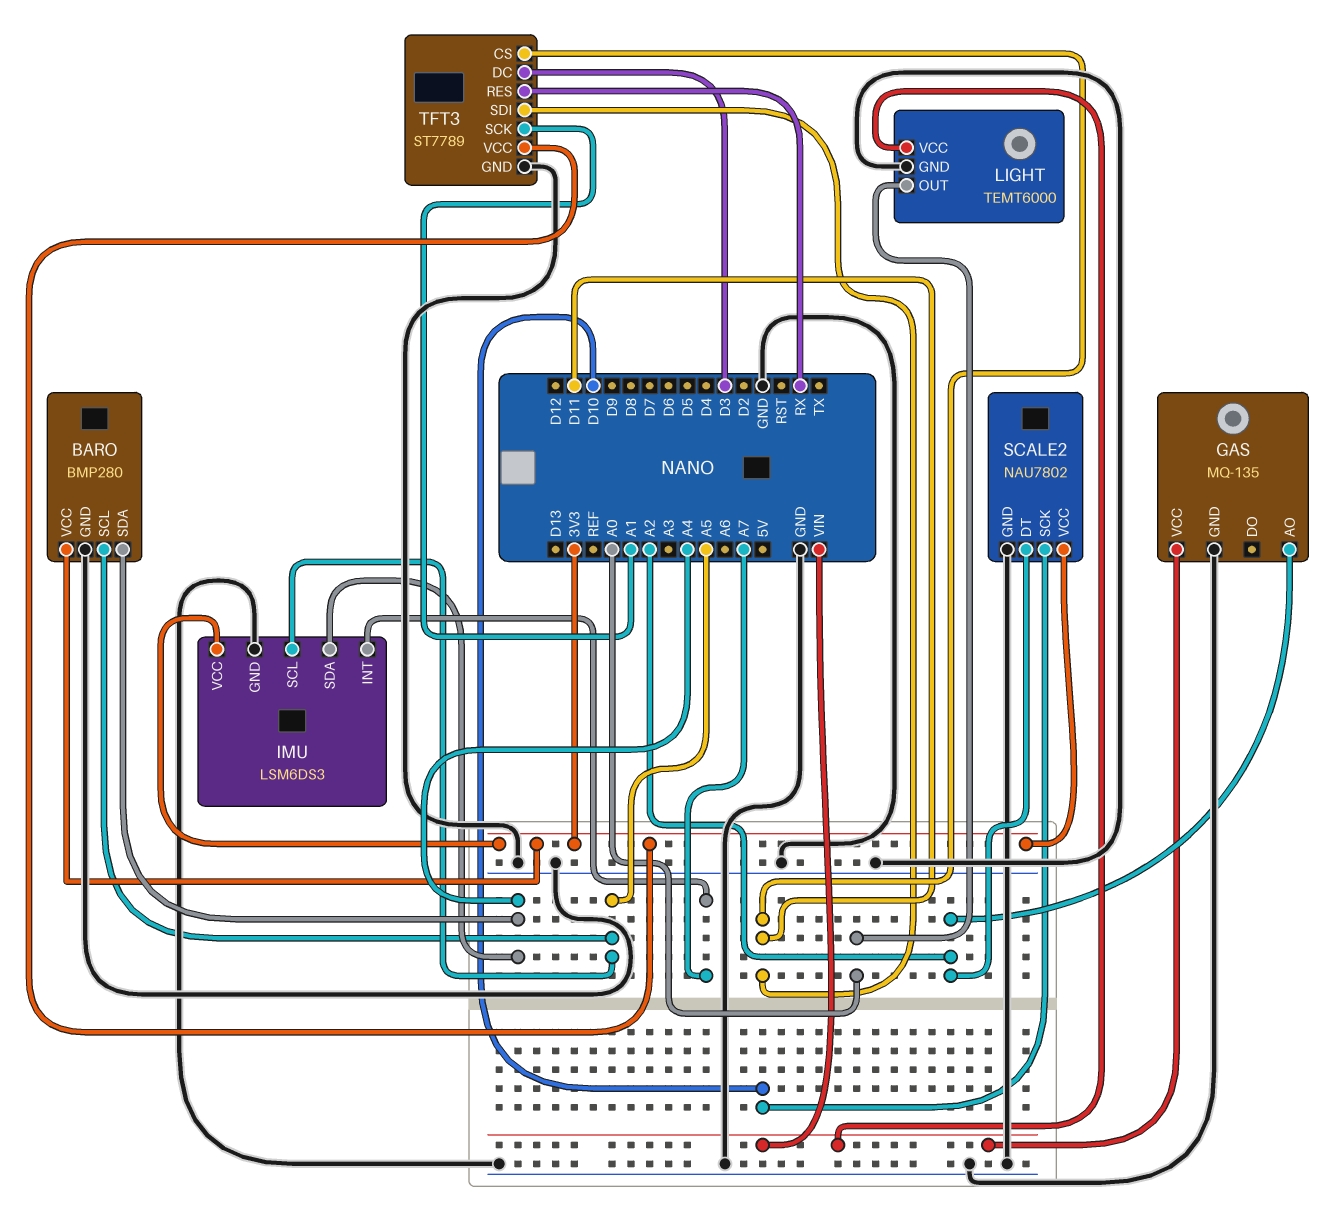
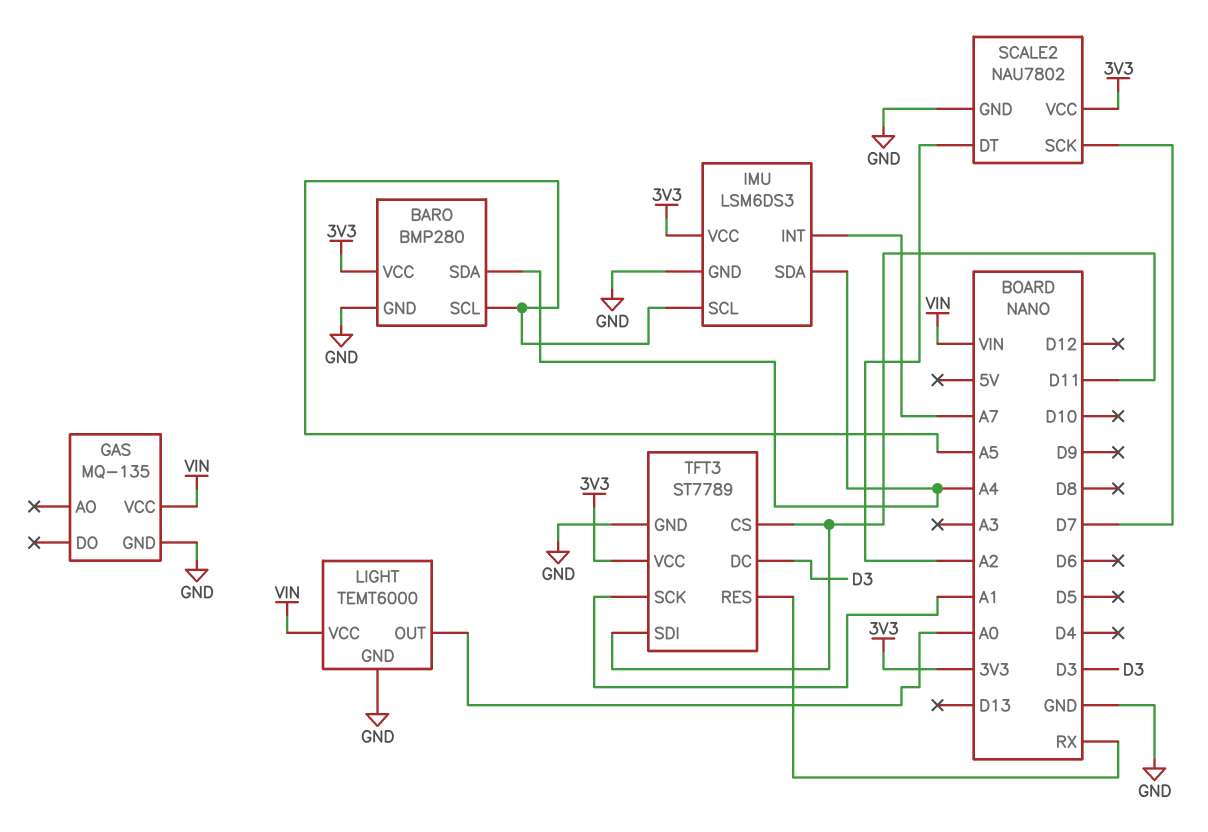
GAS pin AO: A2 -> none
SCALE2 pin SCK: D10 -> D7

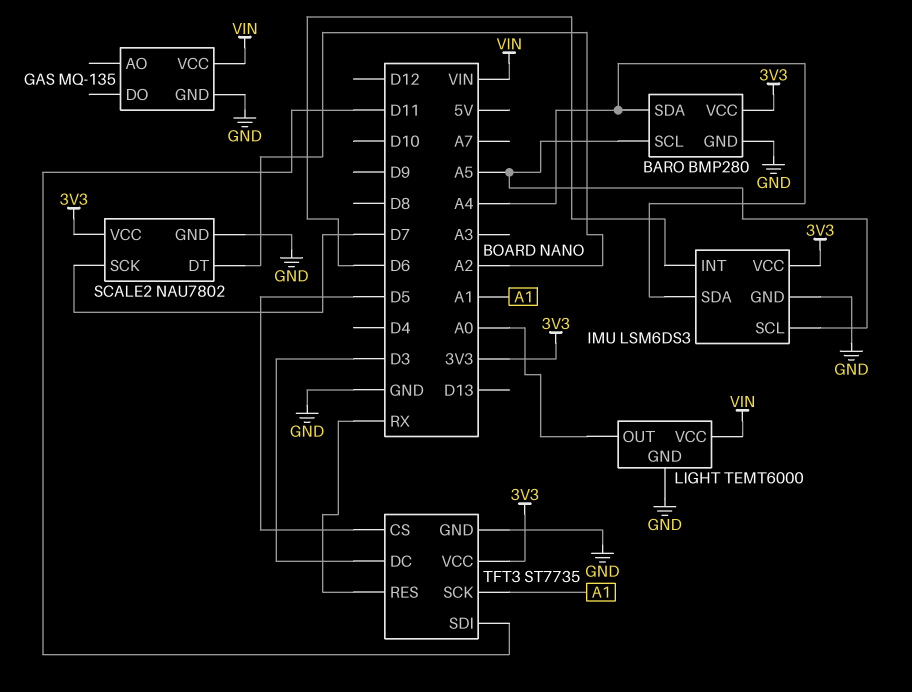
IMU pin INT: A7 -> D6
TFT3: ST7789 -> ST7735
TFT3 pin CS: D11 -> D5

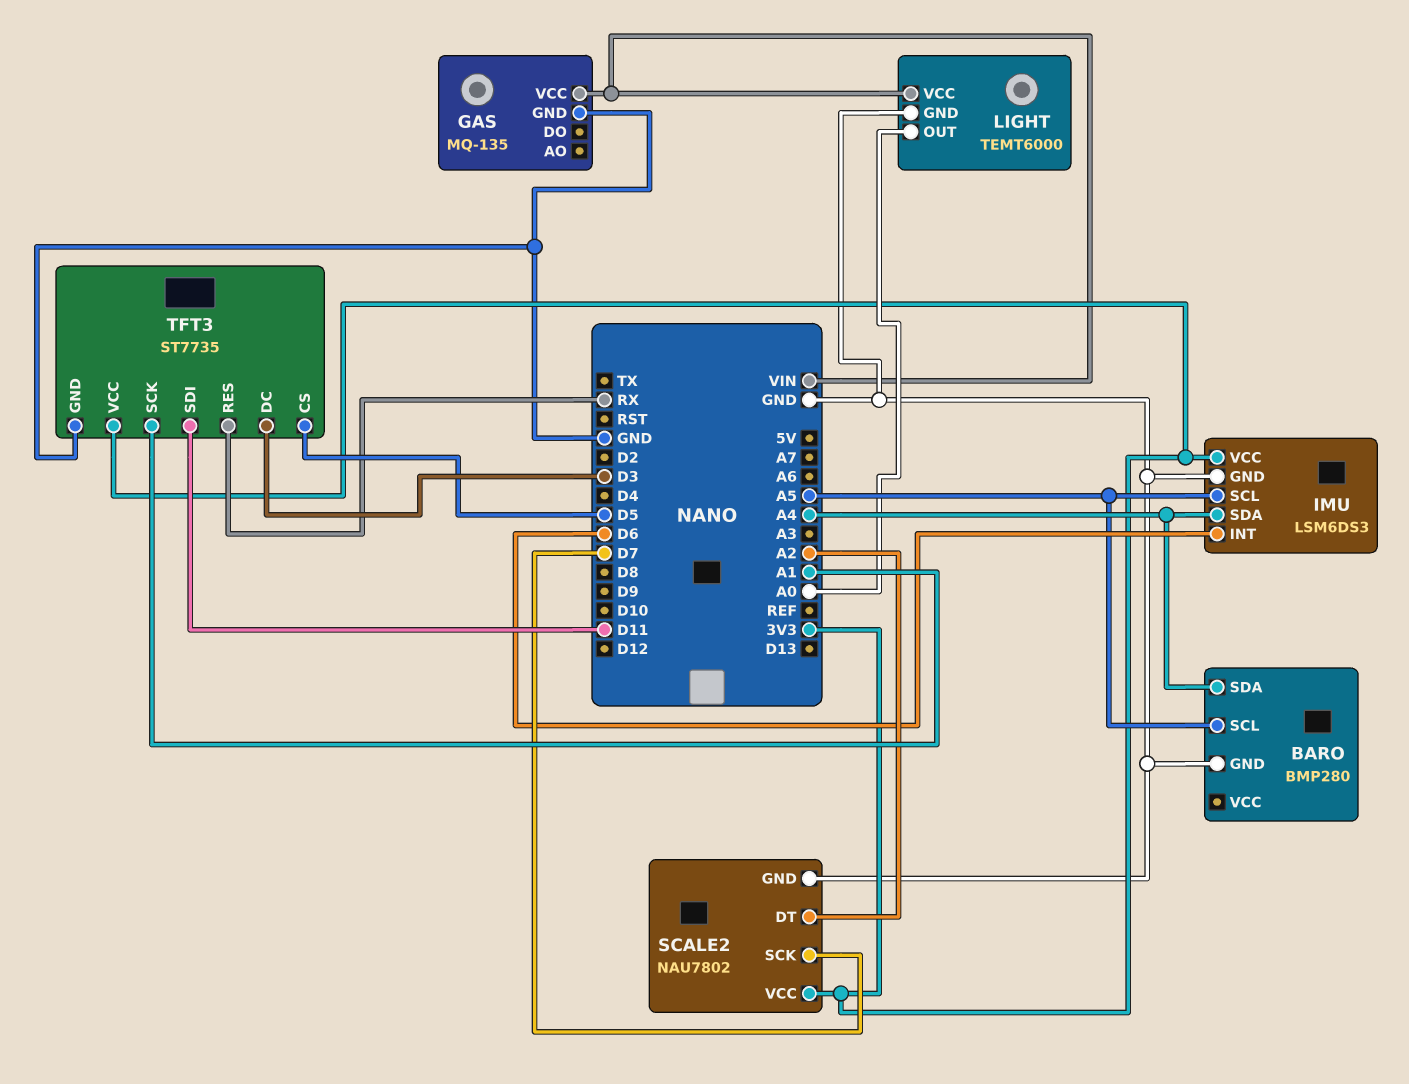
BARO pin VCC: 3V3 -> none

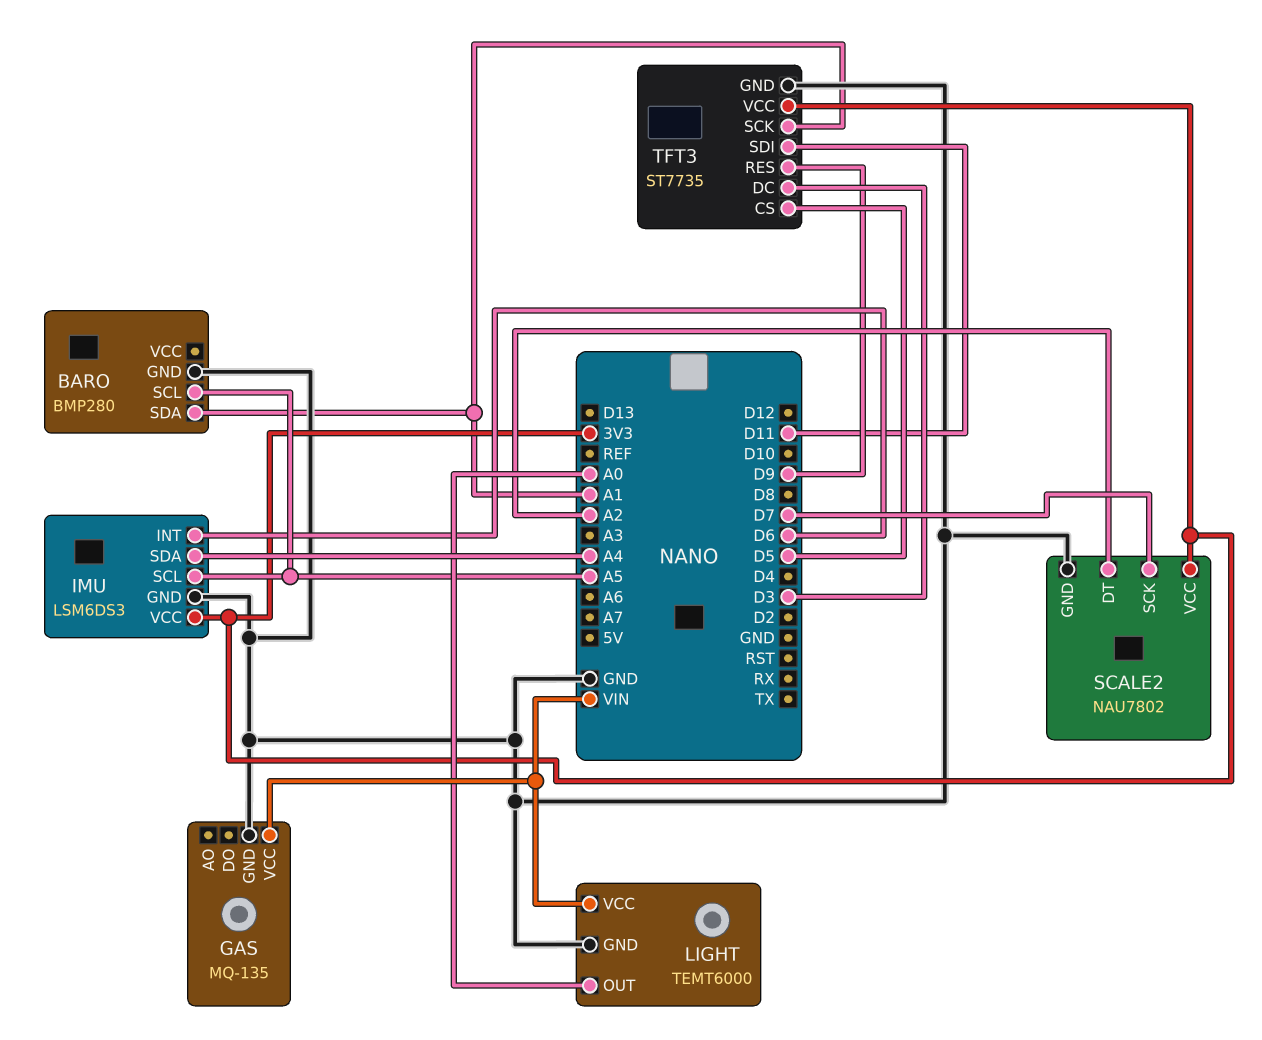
BARO pin SDA: A4 -> A1
TFT3 pin RES: RX -> D9

